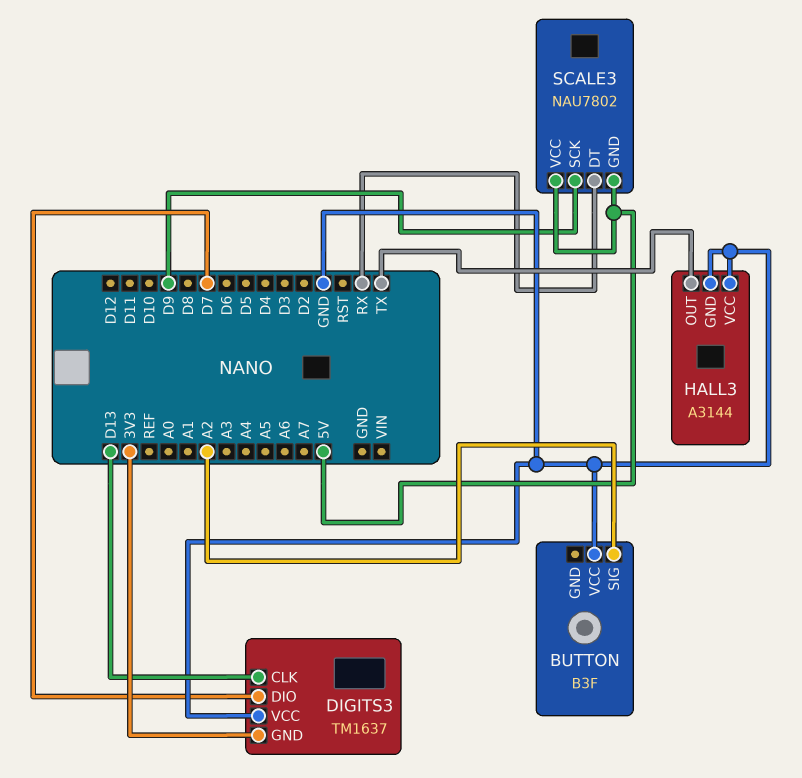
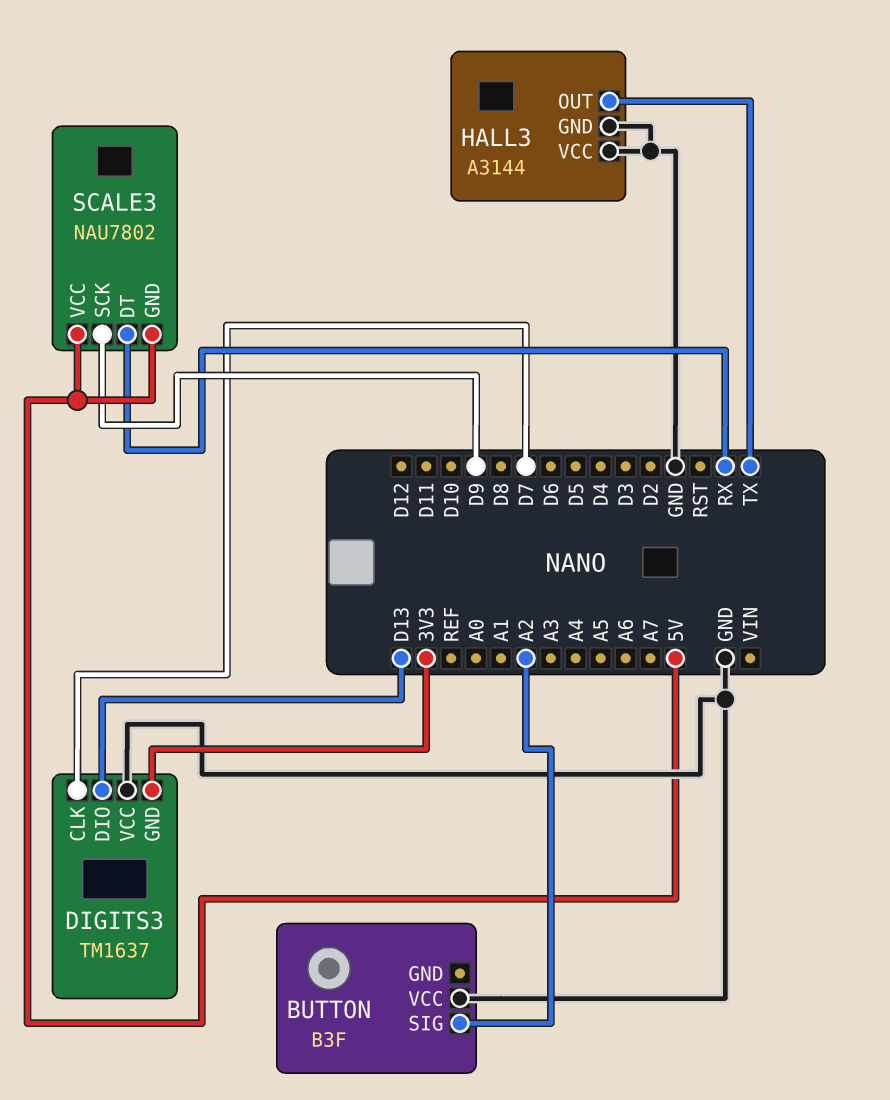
DIGITS3 pin CLK: D13 -> D7
DIGITS3 pin DIO: D7 -> D13

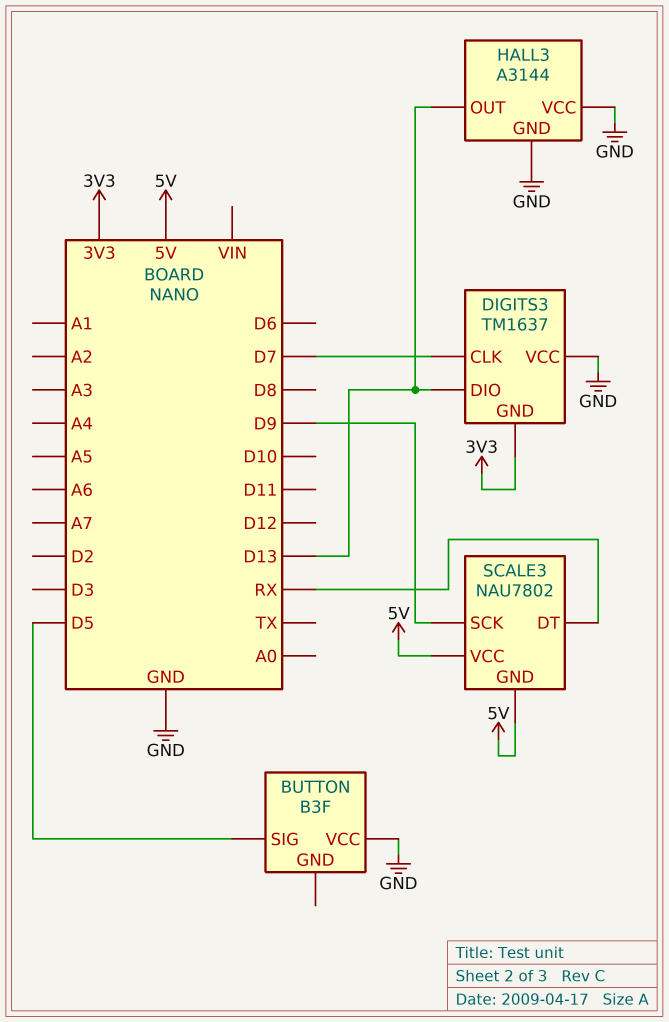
BUTTON pin SIG: A2 -> D5
HALL3 pin OUT: TX -> D13

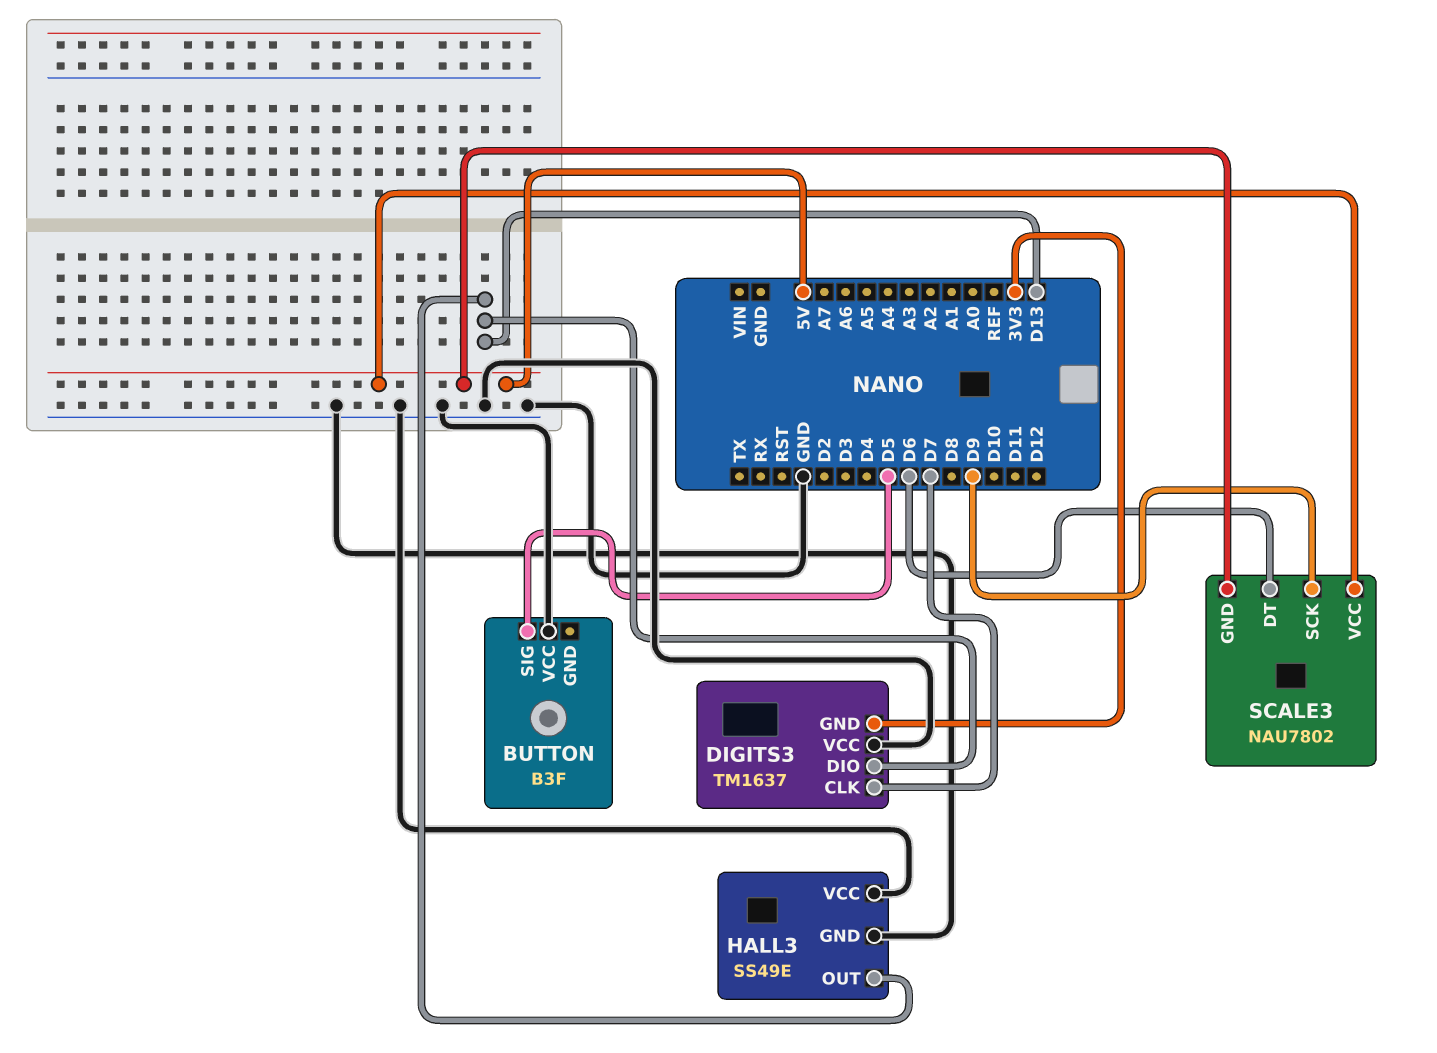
HALL3: A3144 -> SS49E
SCALE3 pin DT: RX -> D6

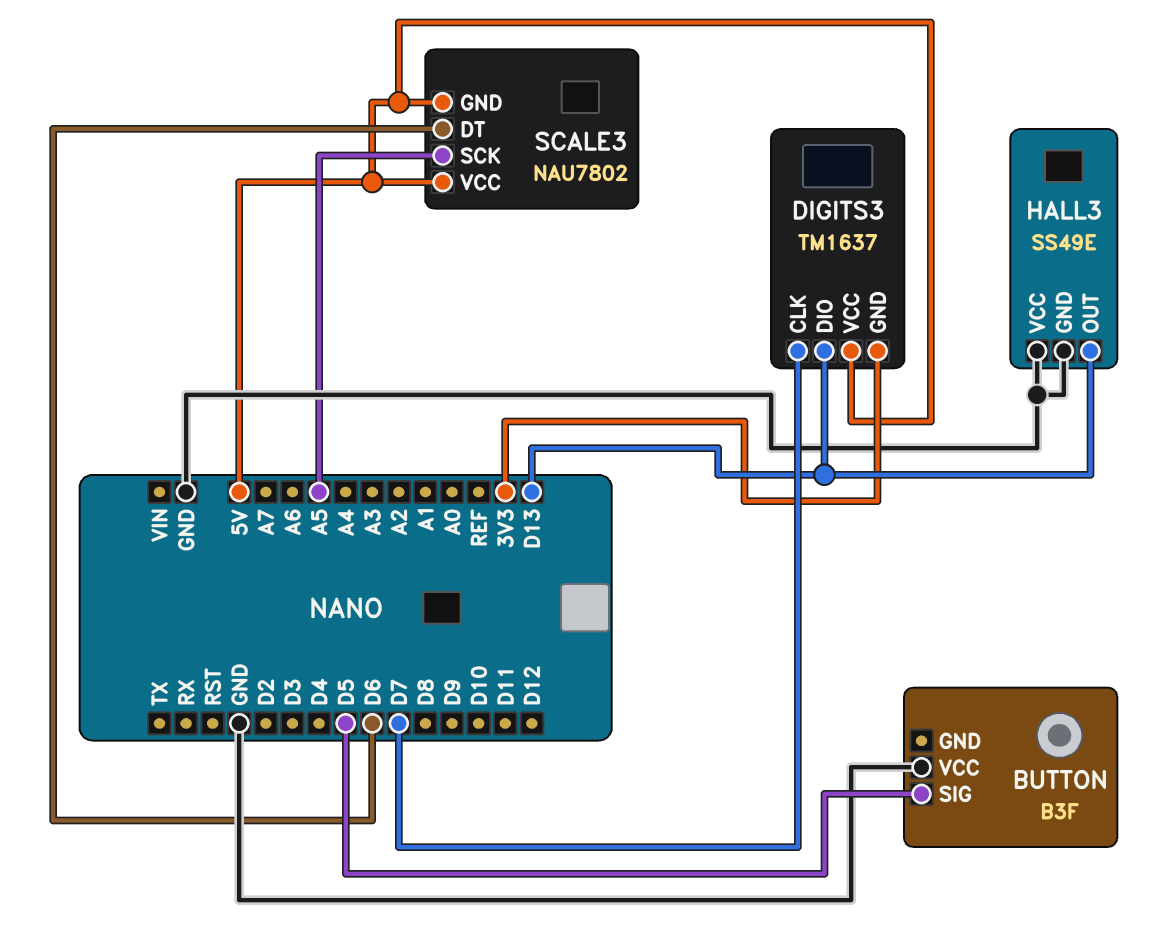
DIGITS3 pin VCC: GND -> 5V
SCALE3 pin SCK: D9 -> A5

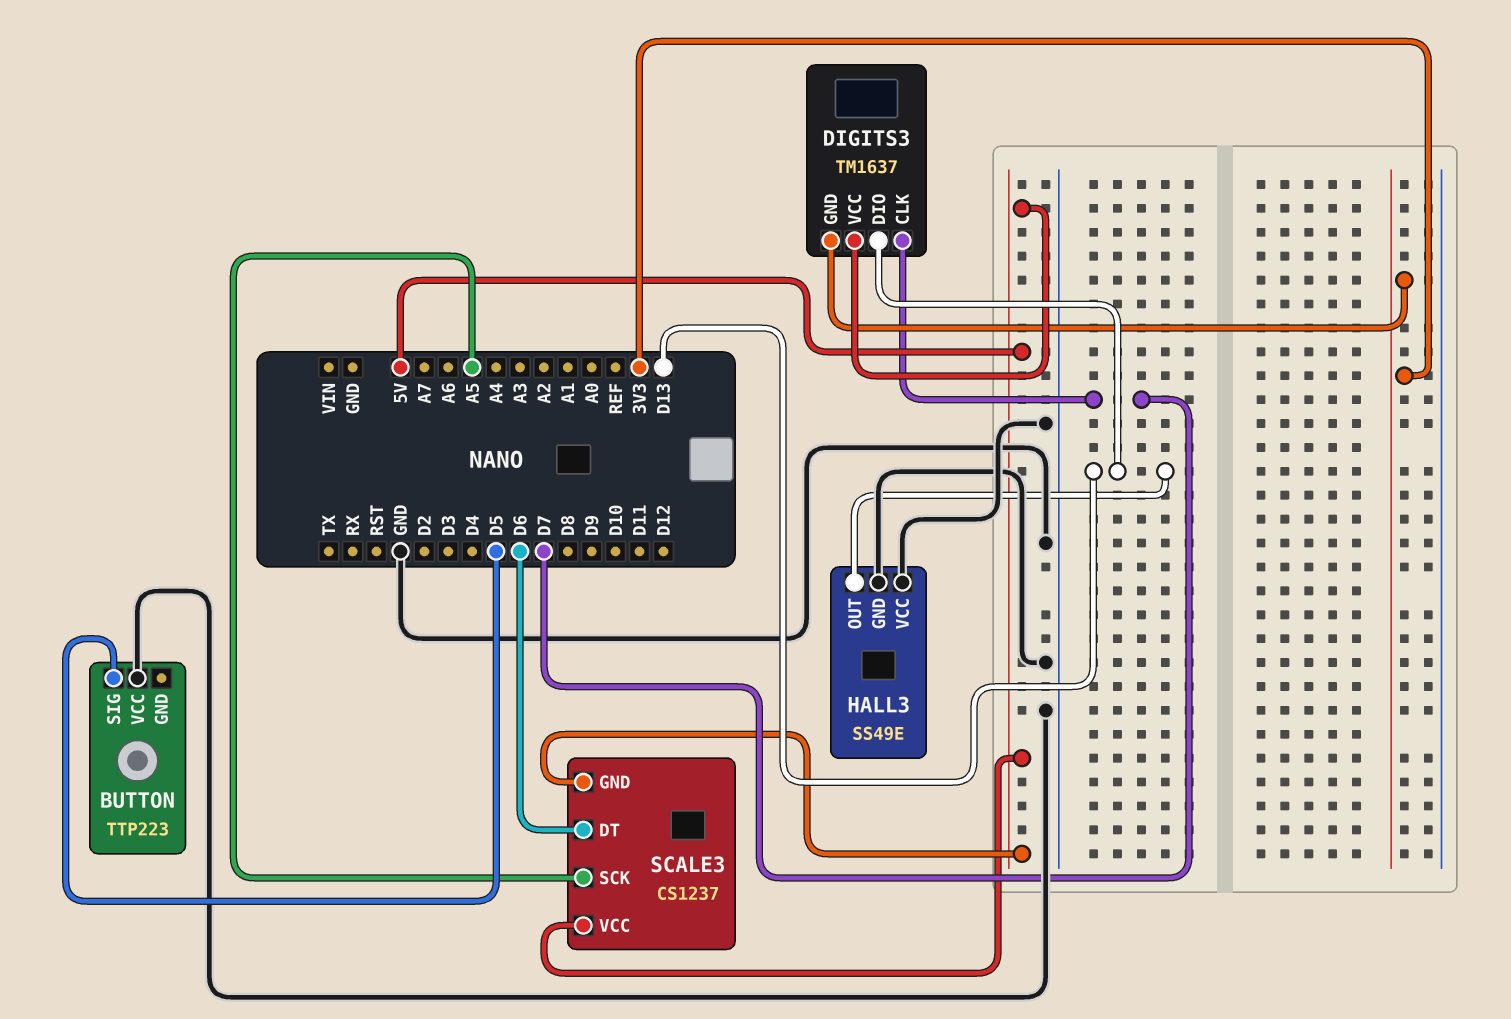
BUTTON: B3F -> TTP223
SCALE3: NAU7802 -> CS1237

